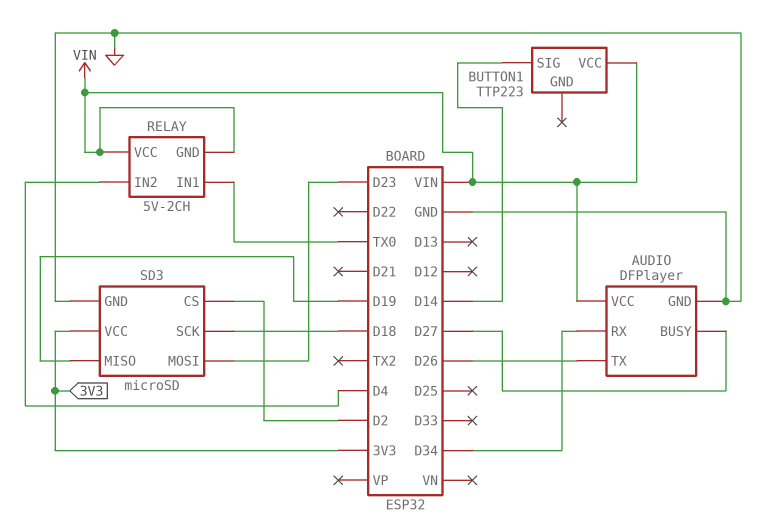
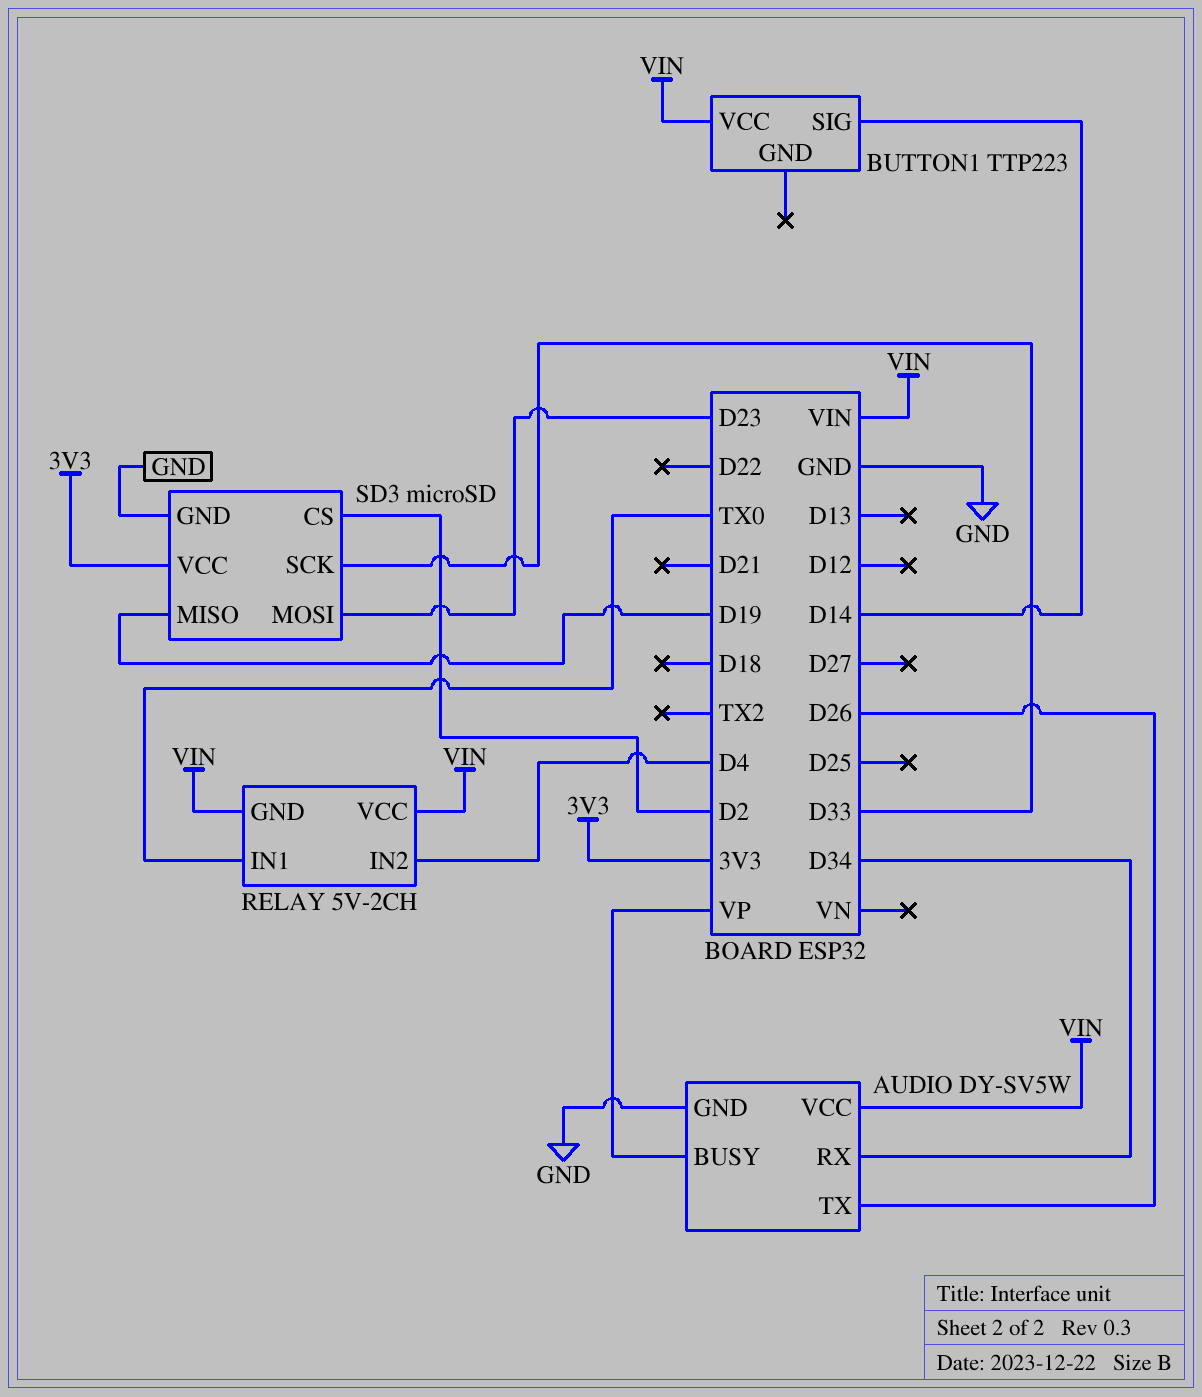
AUDIO: DFPlayer -> DY-SV5W
AUDIO pin BUSY: D27 -> VP
SD3 pin SCK: D18 -> D33

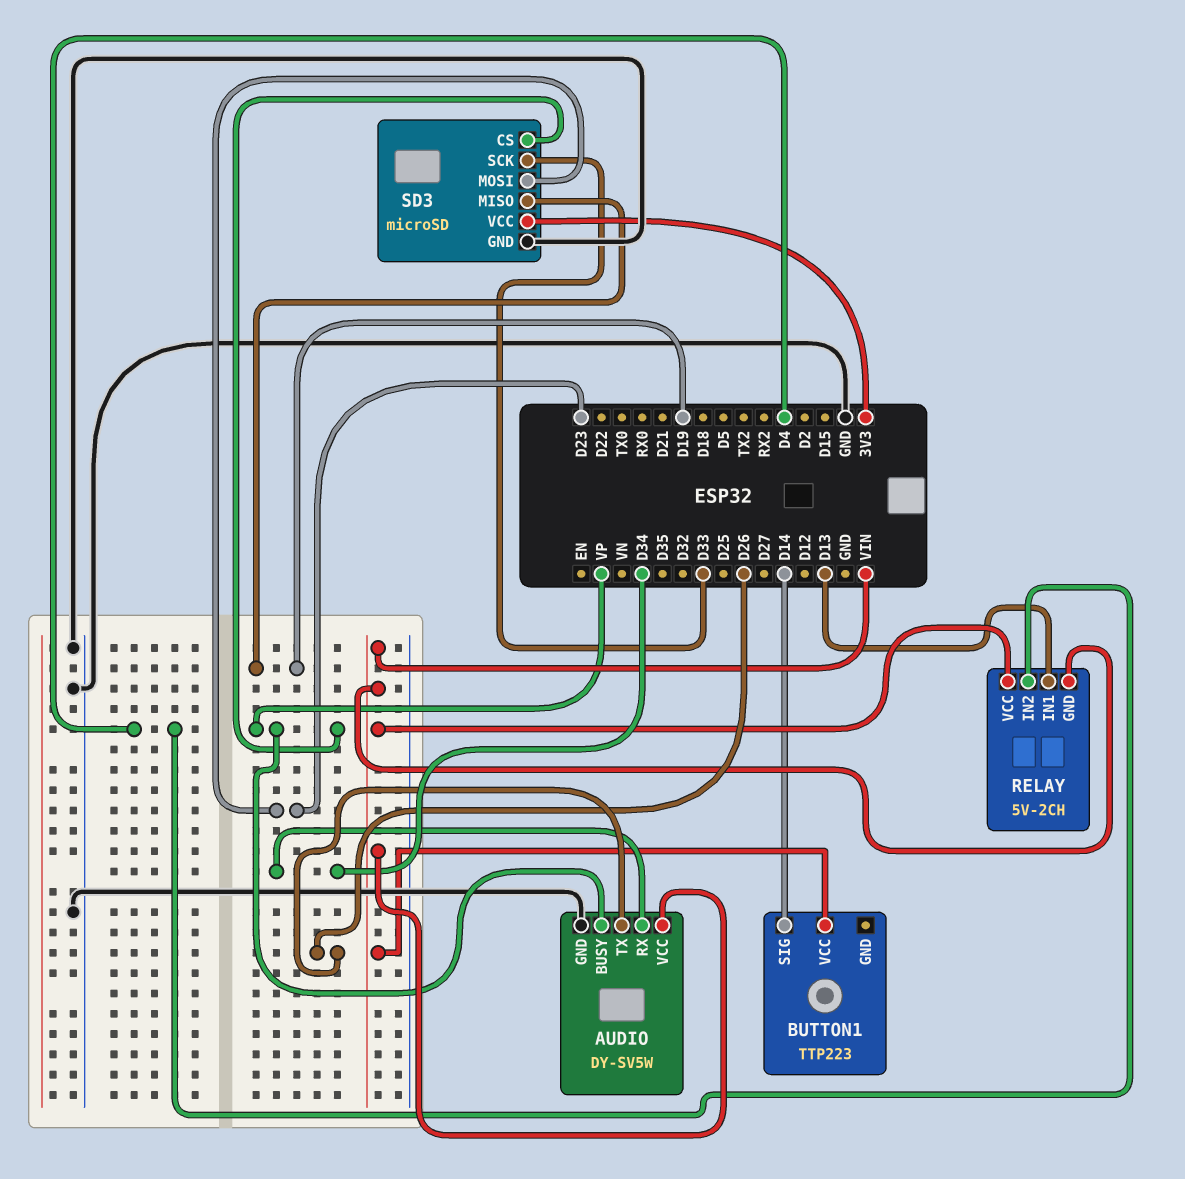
RELAY pin IN1: TX0 -> D13
SD3 pin CS: D2 -> VP

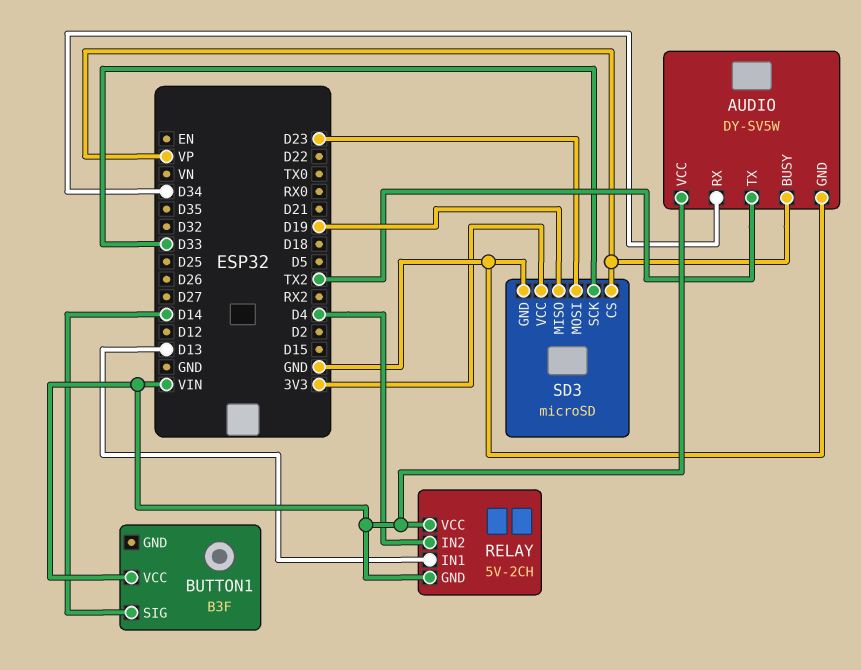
AUDIO pin TX: D26 -> TX2
BUTTON1: TTP223 -> B3F

